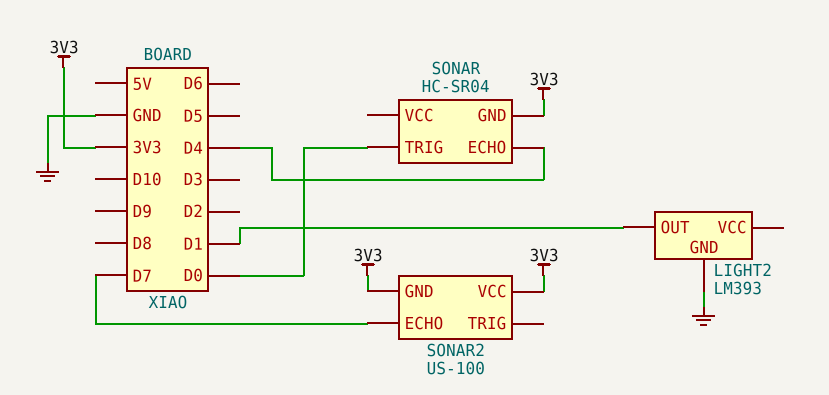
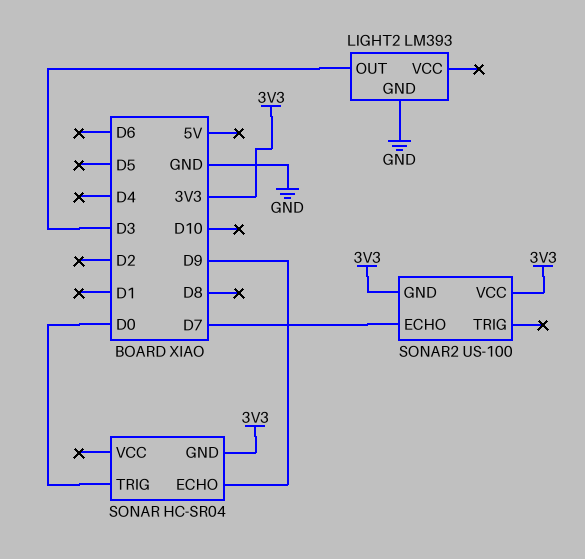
LIGHT2 pin OUT: D1 -> D3
SONAR pin ECHO: D4 -> D9

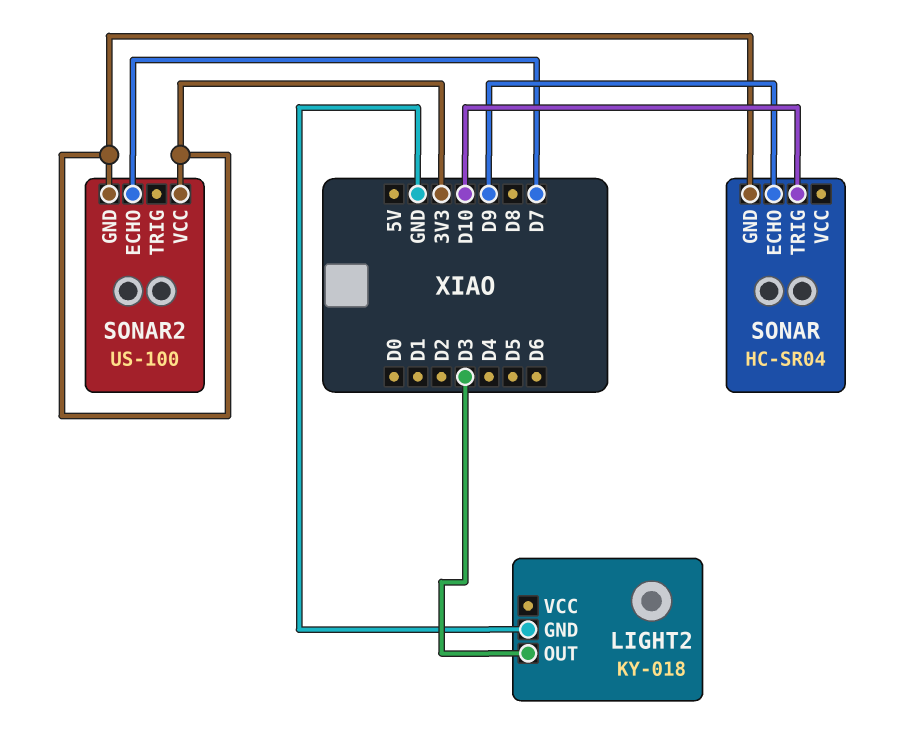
LIGHT2: LM393 -> KY-018
SONAR pin TRIG: D0 -> D10

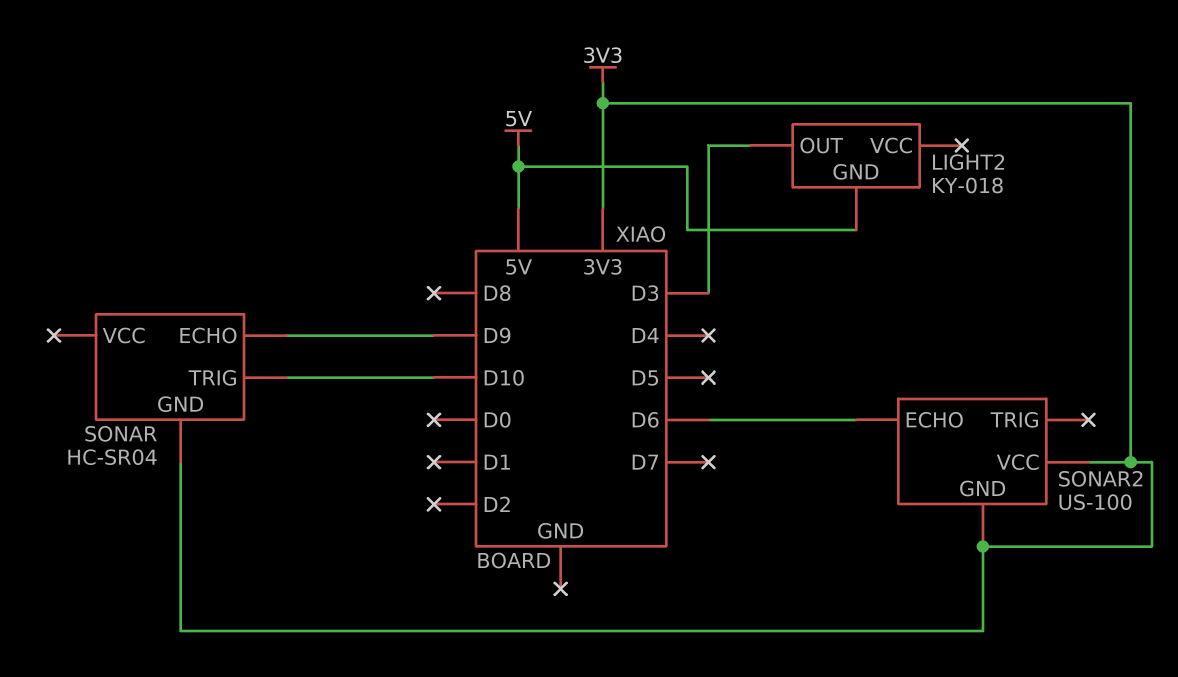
LIGHT2 pin GND: GND -> 5V
SONAR2 pin ECHO: D7 -> D6

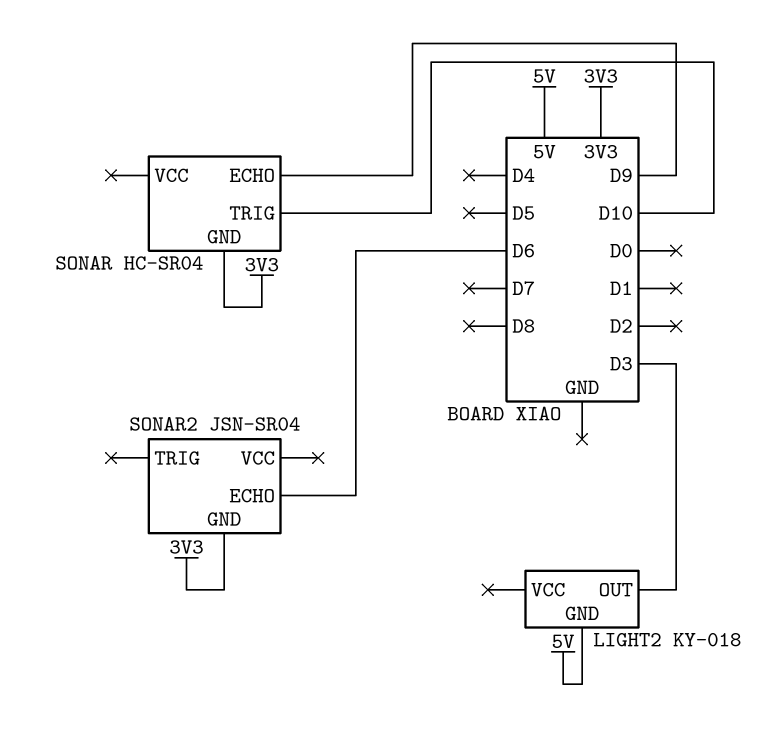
SONAR2: US-100 -> JSN-SR04
SONAR2 pin VCC: 3V3 -> none

